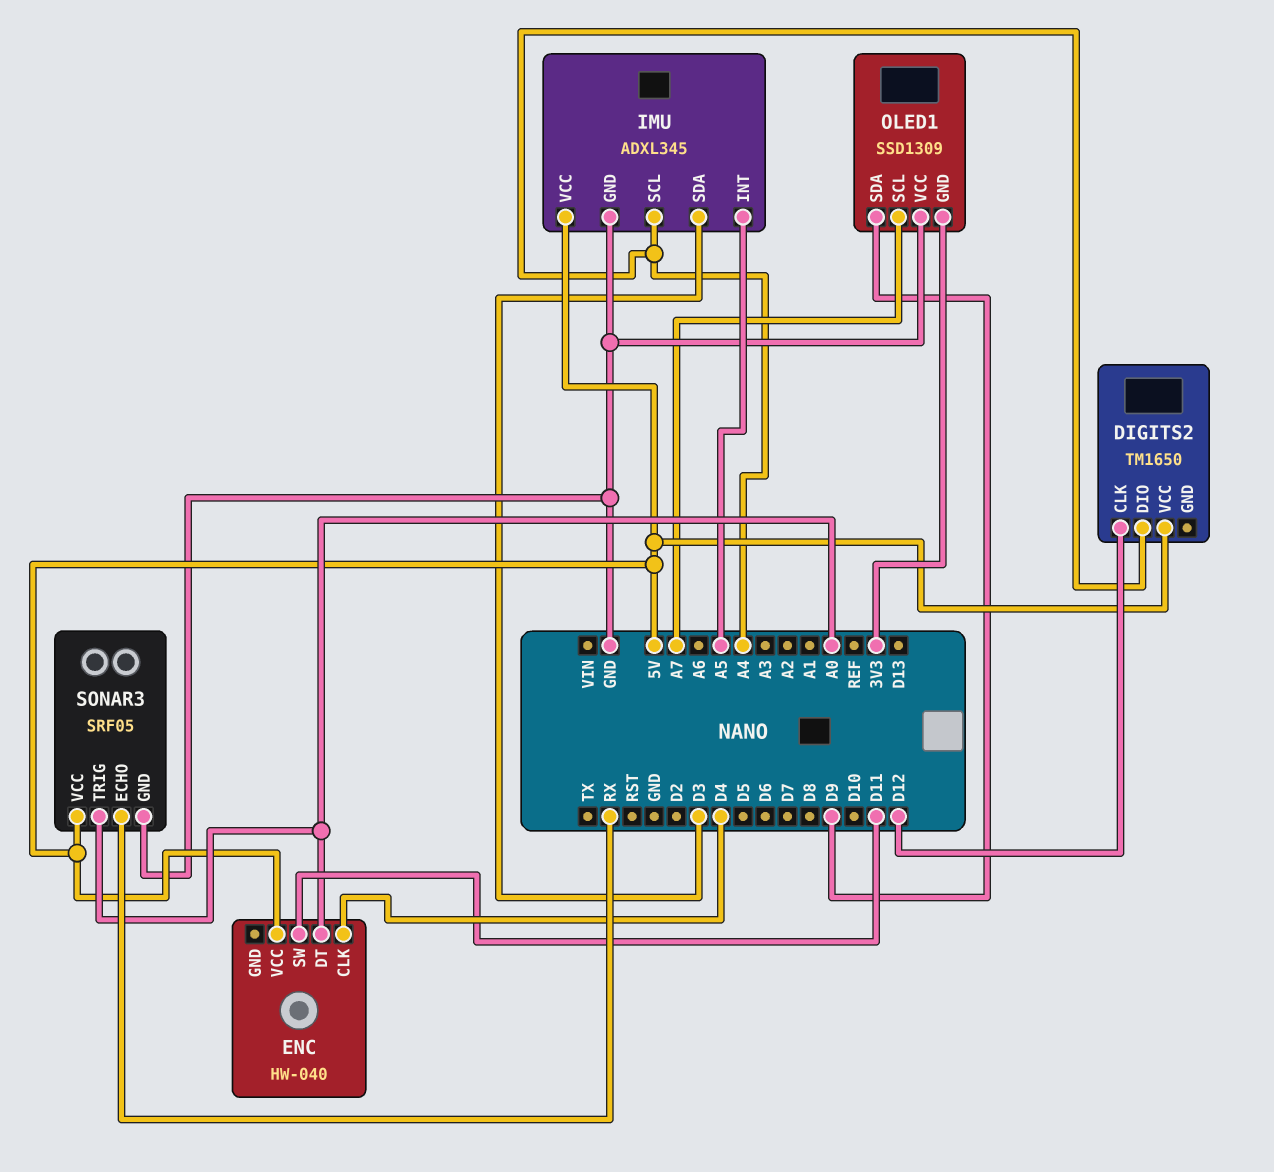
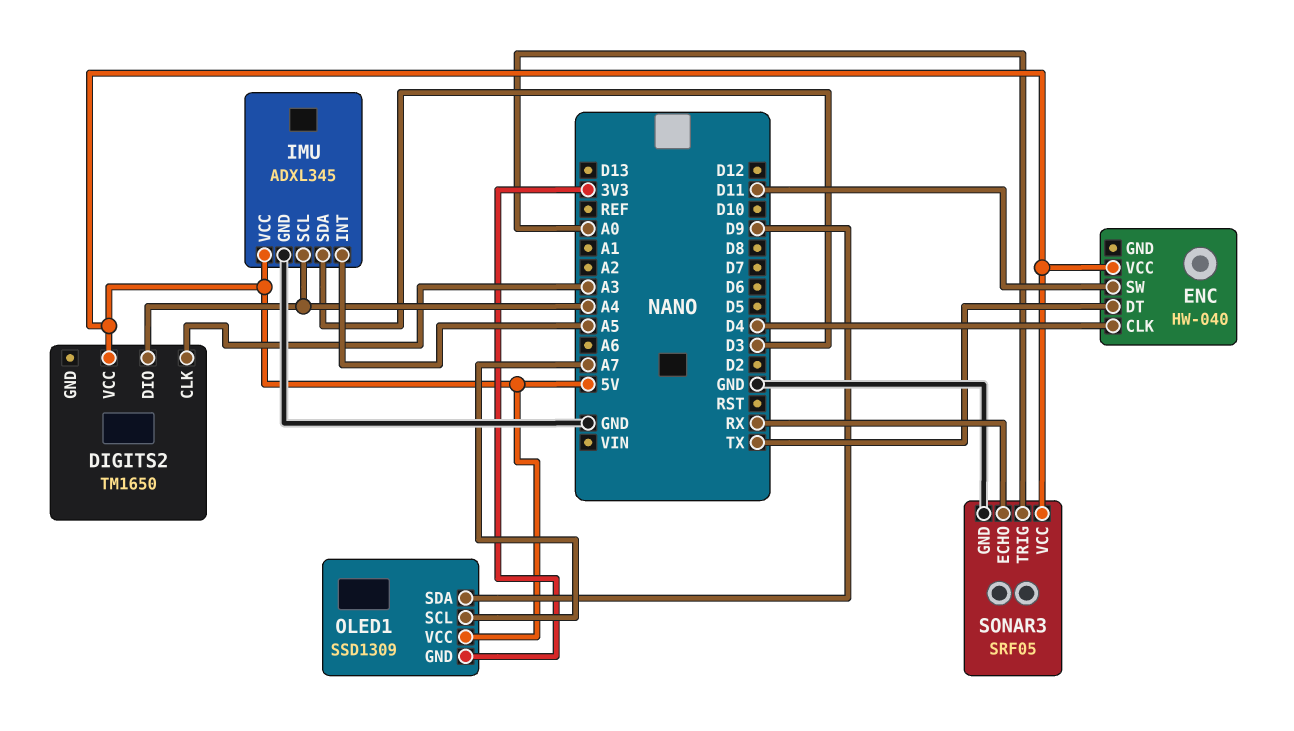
DIGITS2 pin CLK: D12 -> A3
ENC pin DT: A0 -> TX
OLED1 pin VCC: GND -> 5V

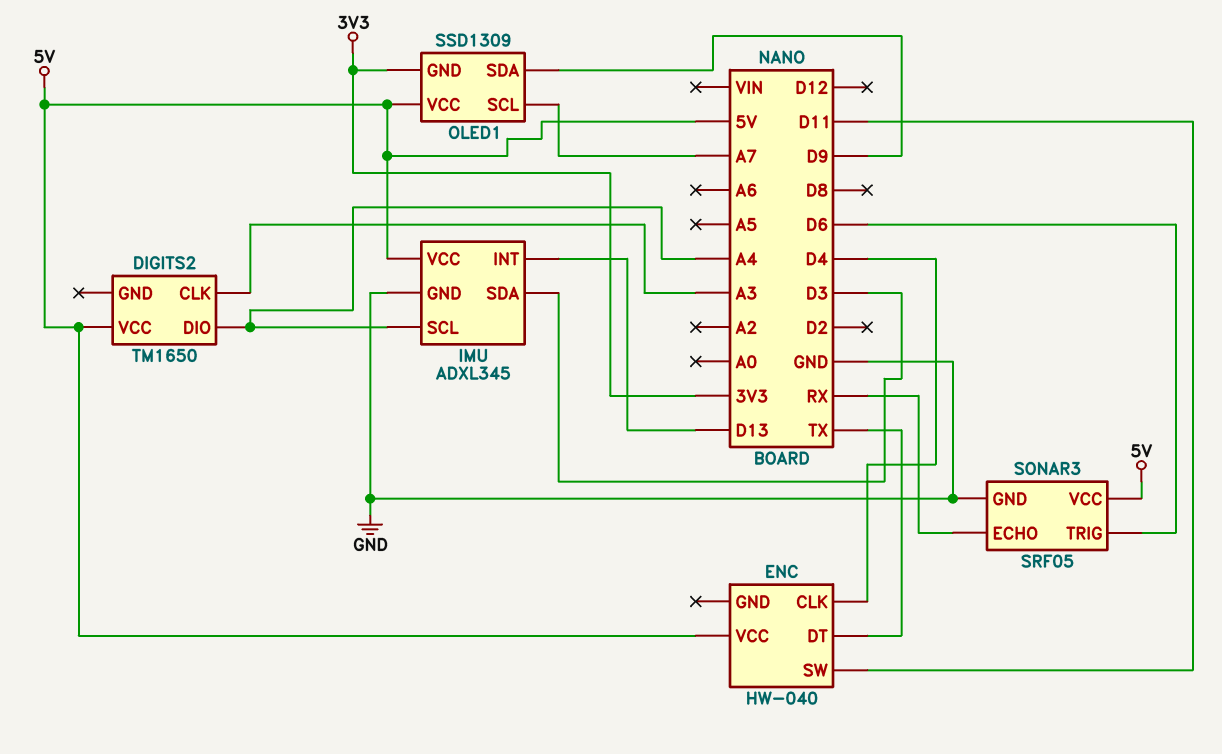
IMU pin INT: A5 -> D13
SONAR3 pin TRIG: A0 -> D6

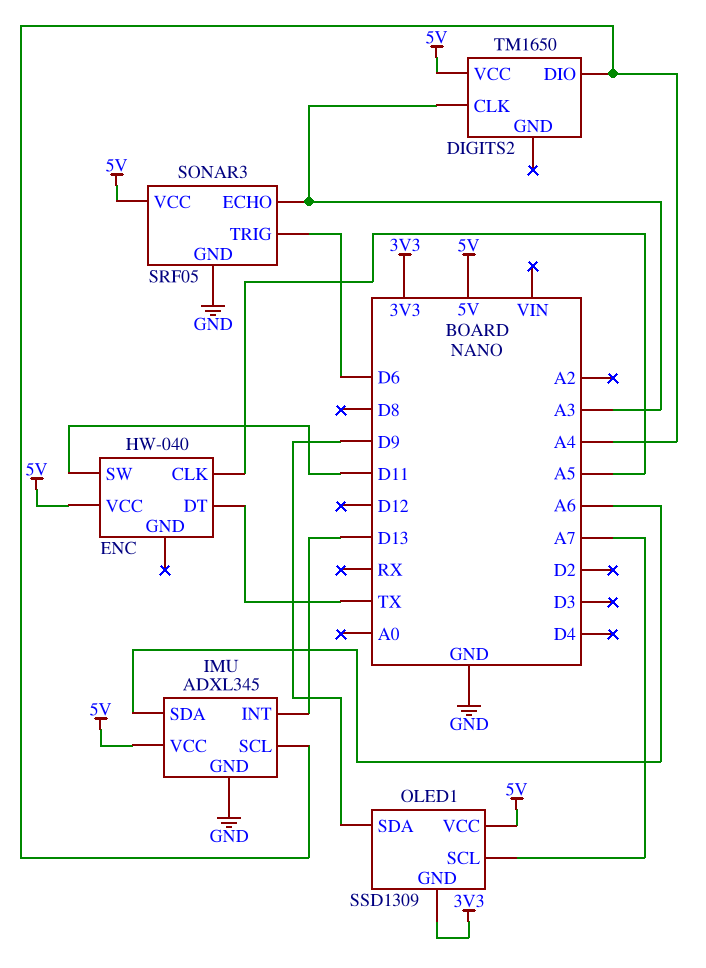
ENC pin CLK: D4 -> A5
IMU pin SDA: D3 -> A6
SONAR3 pin ECHO: RX -> A3

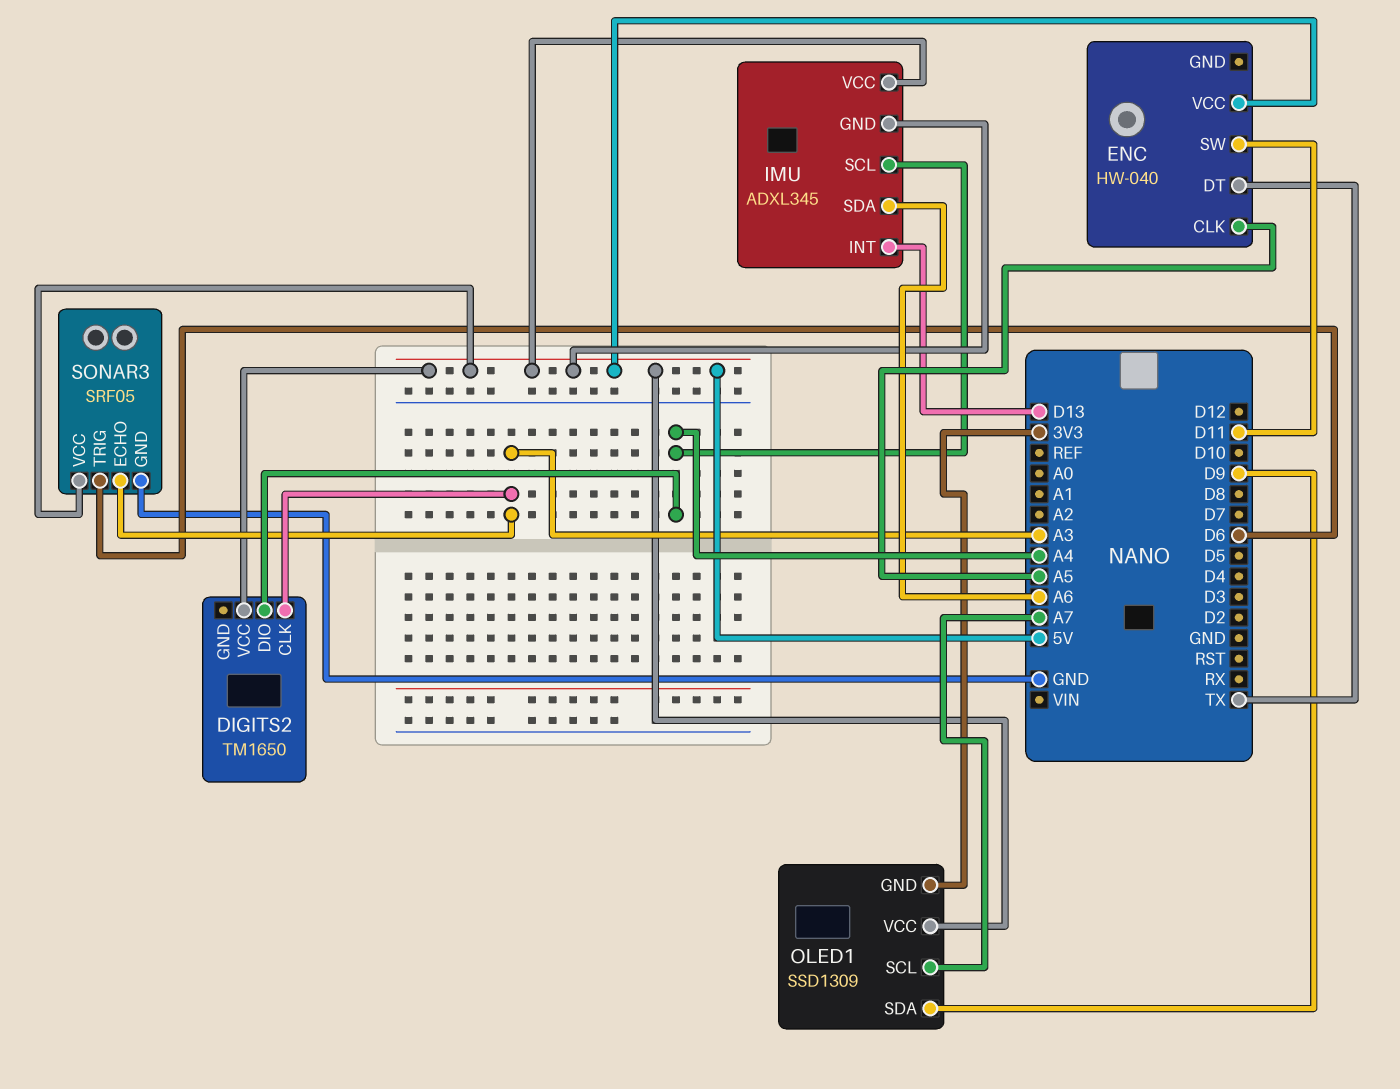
IMU pin GND: GND -> 5V

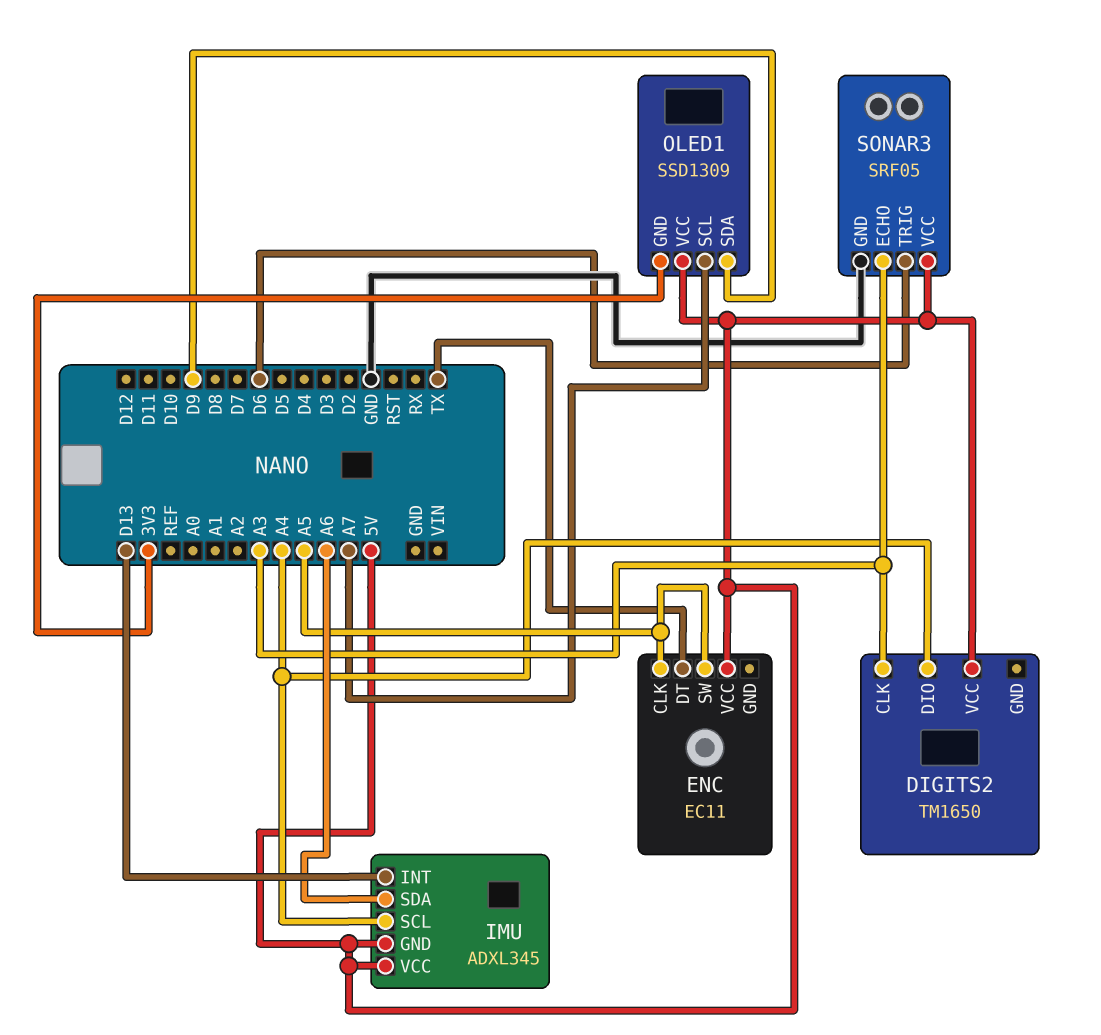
ENC: HW-040 -> EC11
ENC pin SW: D11 -> A5

